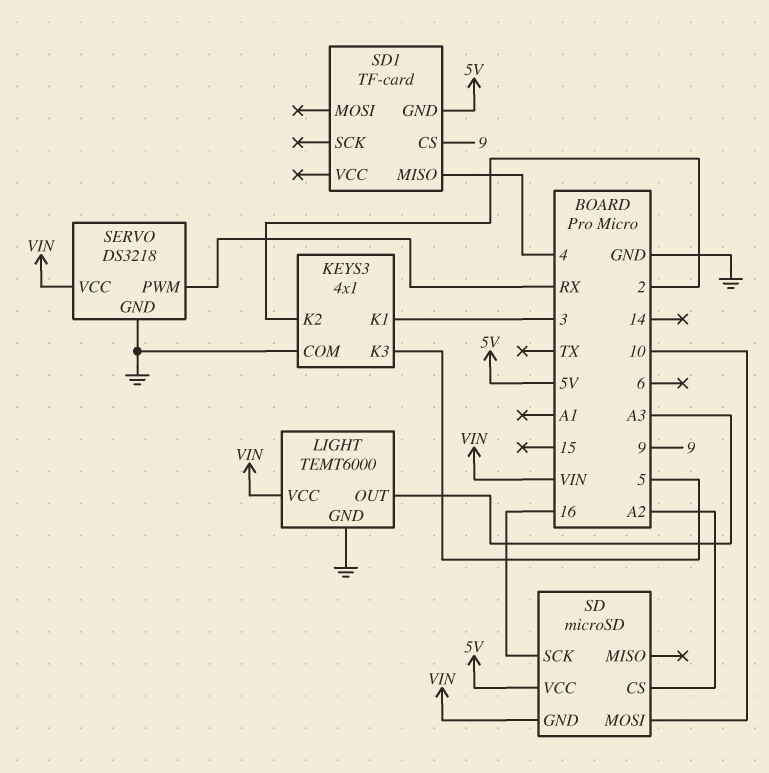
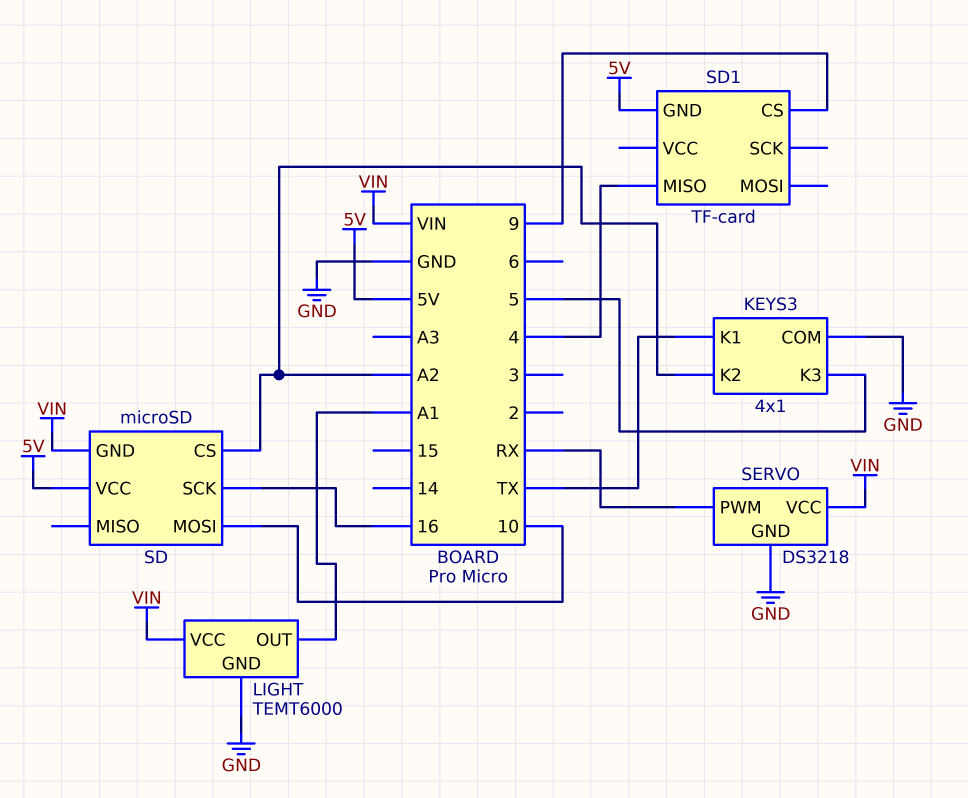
KEYS3 pin K1: 3 -> TX
KEYS3 pin K2: 2 -> A2
LIGHT pin OUT: A3 -> A1

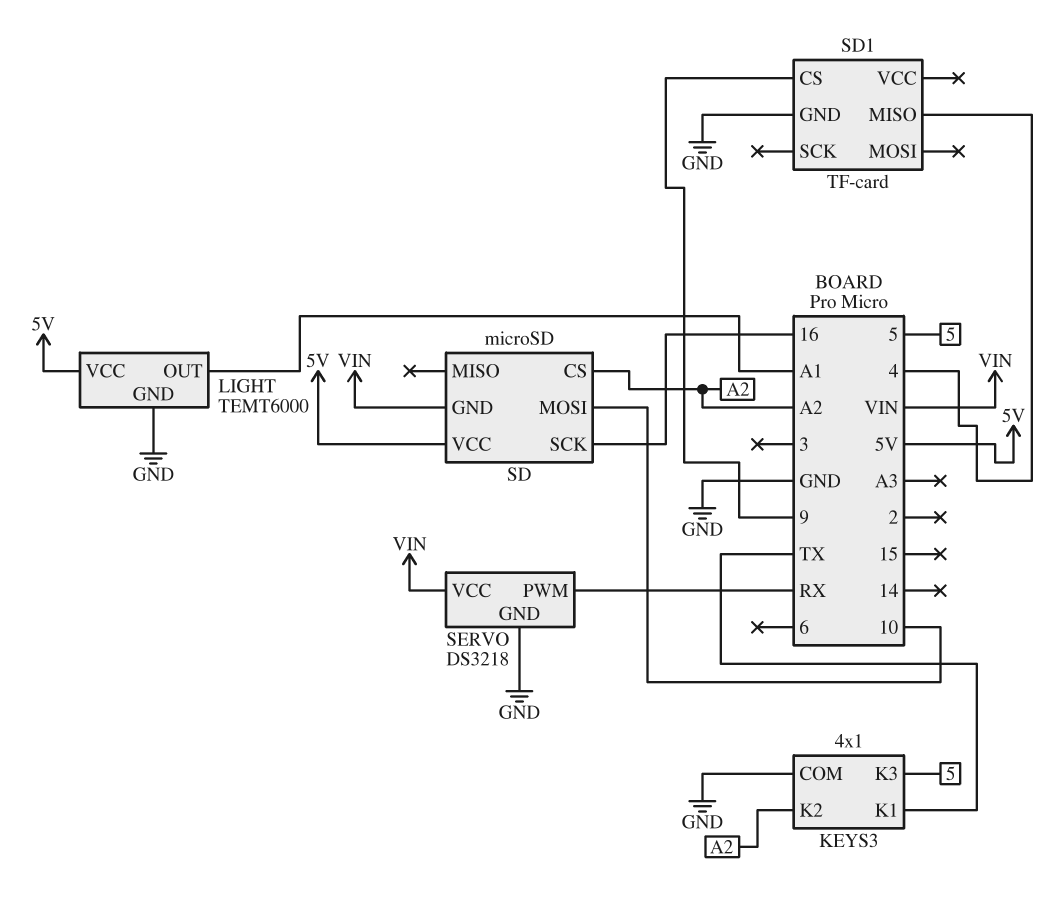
LIGHT pin VCC: VIN -> 5V
SD1 pin GND: 5V -> GND

